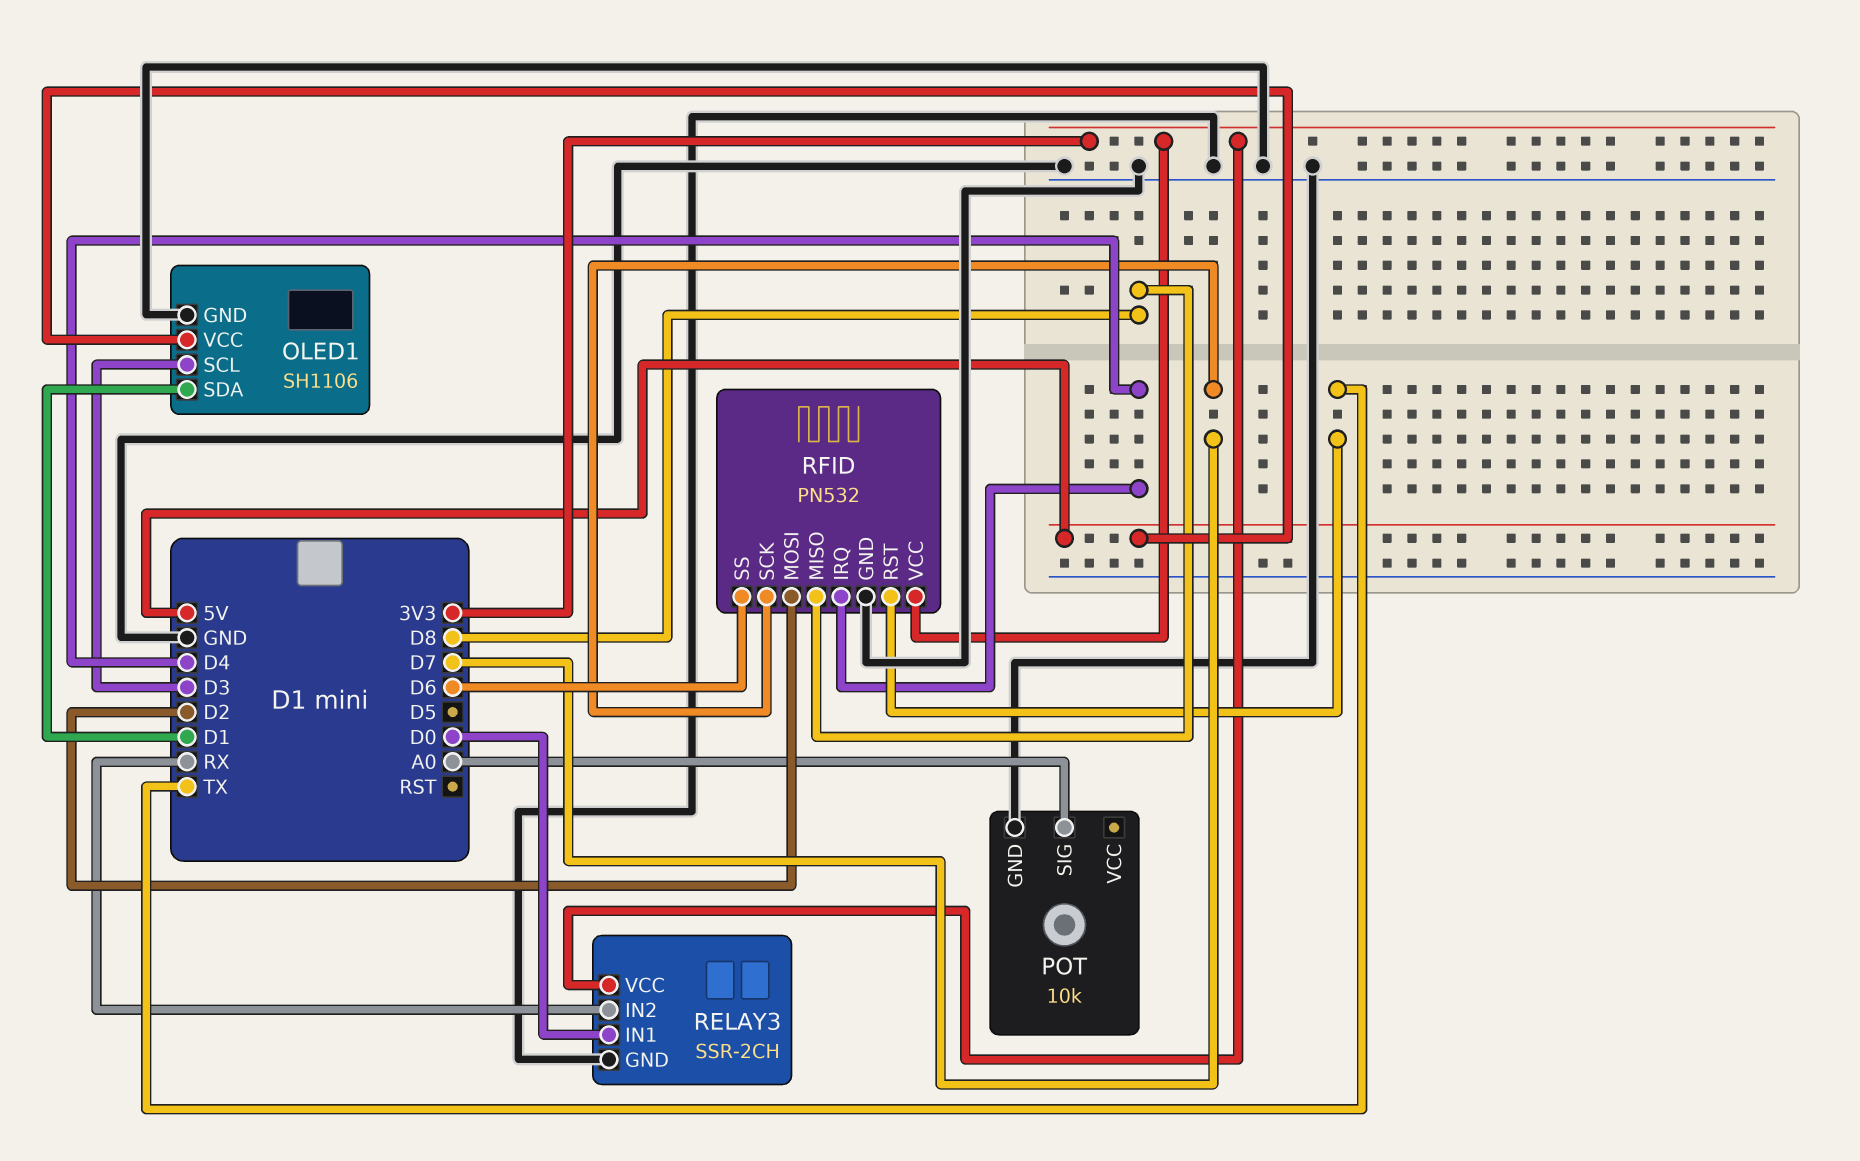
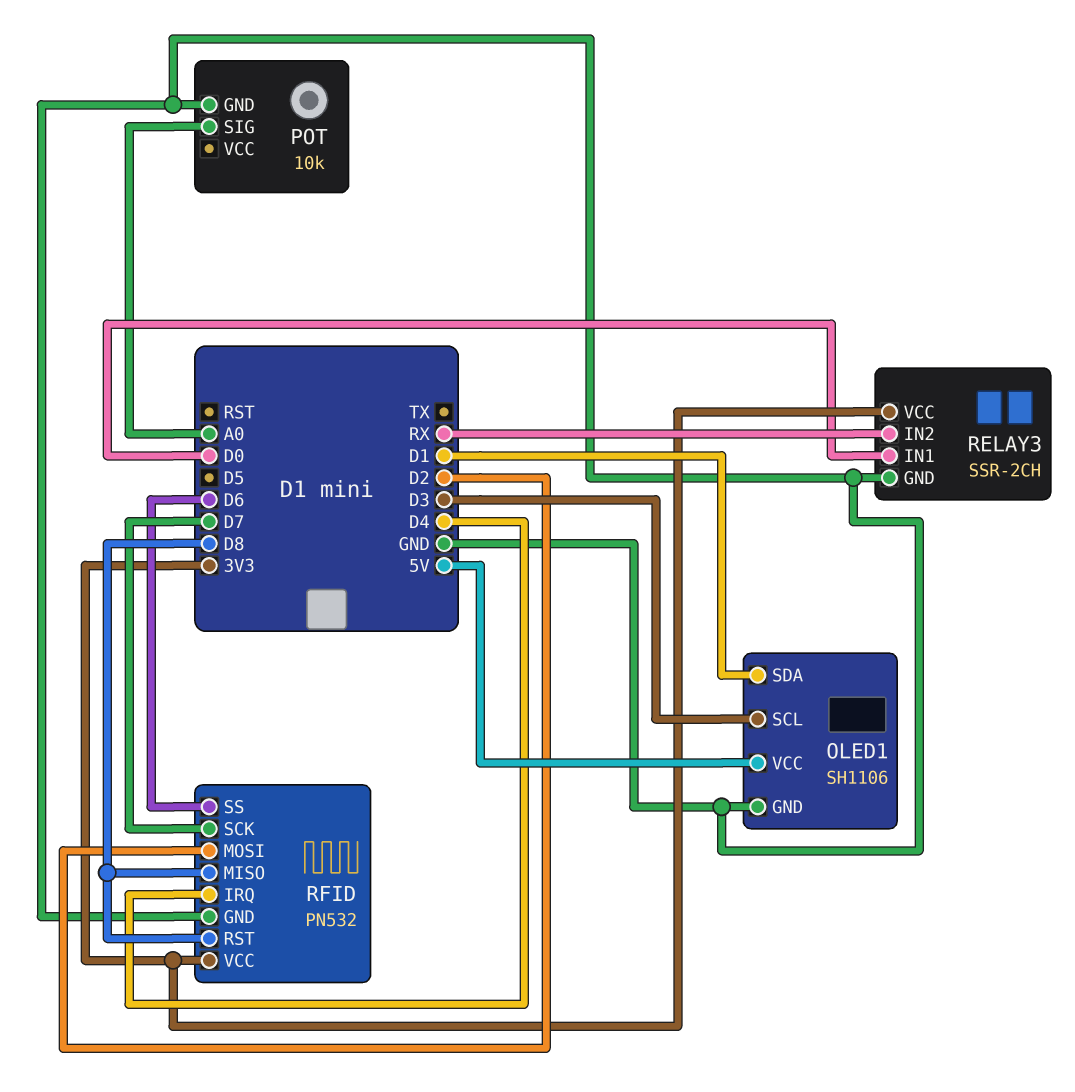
RFID pin RST: TX -> D8

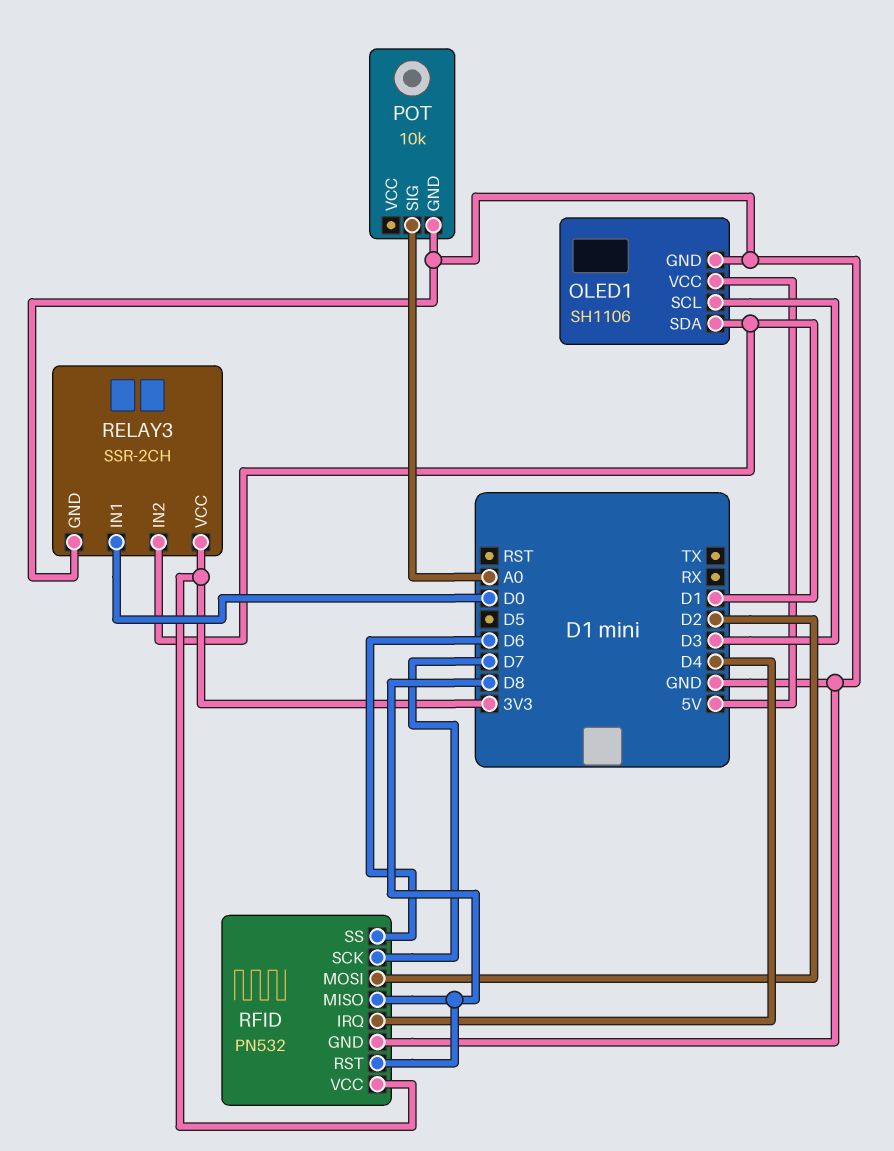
RELAY3 pin IN2: RX -> D1

